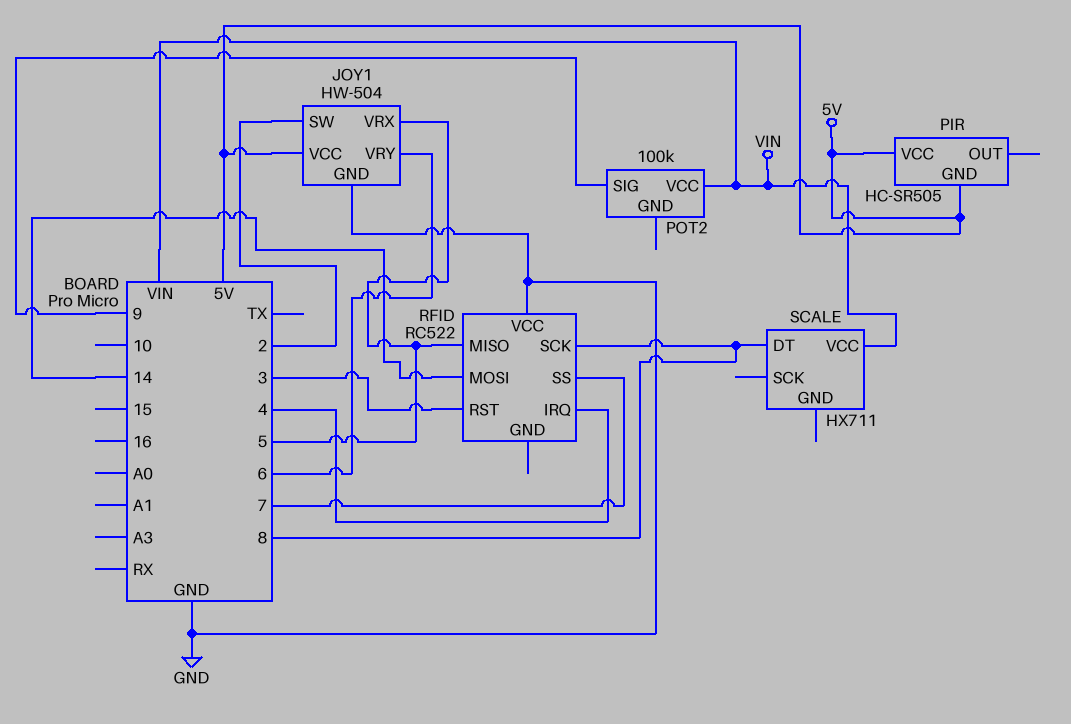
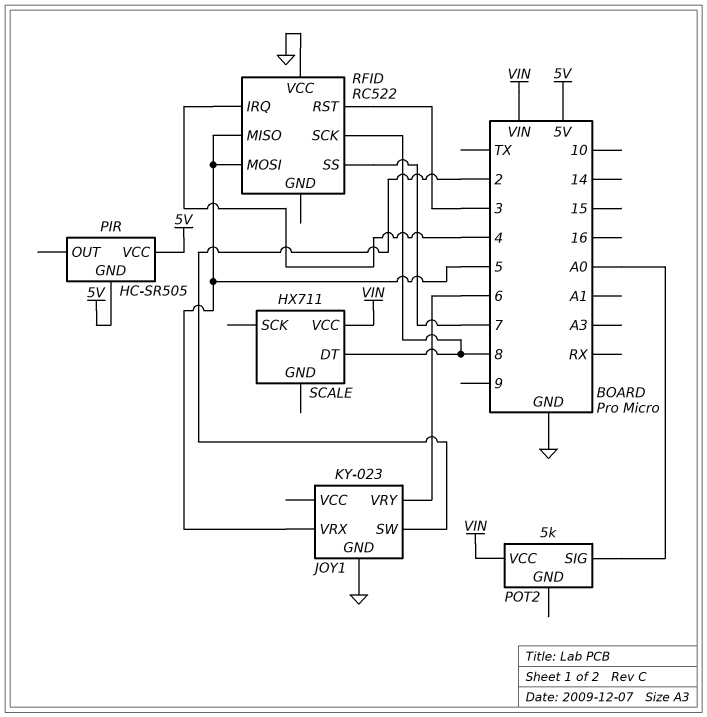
JOY1: HW-504 -> KY-023
JOY1 pin VCC: 5V -> none
POT2: 100k -> 5k
POT2 pin SIG: 9 -> A0
RFID pin MOSI: 14 -> 5

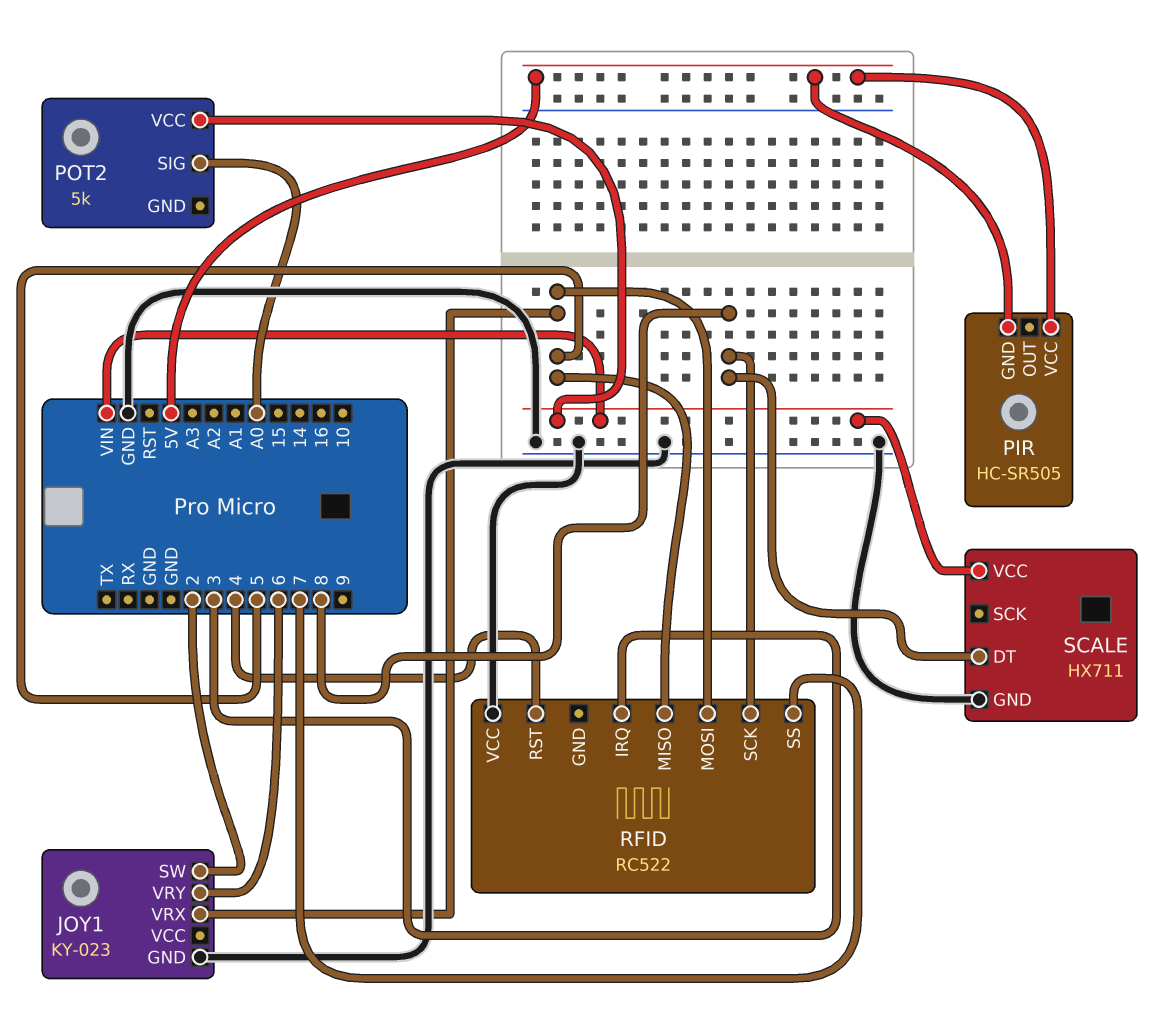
RFID pin IRQ: 4 -> 3
RFID pin RST: 3 -> 4
SCALE pin GND: none -> GND

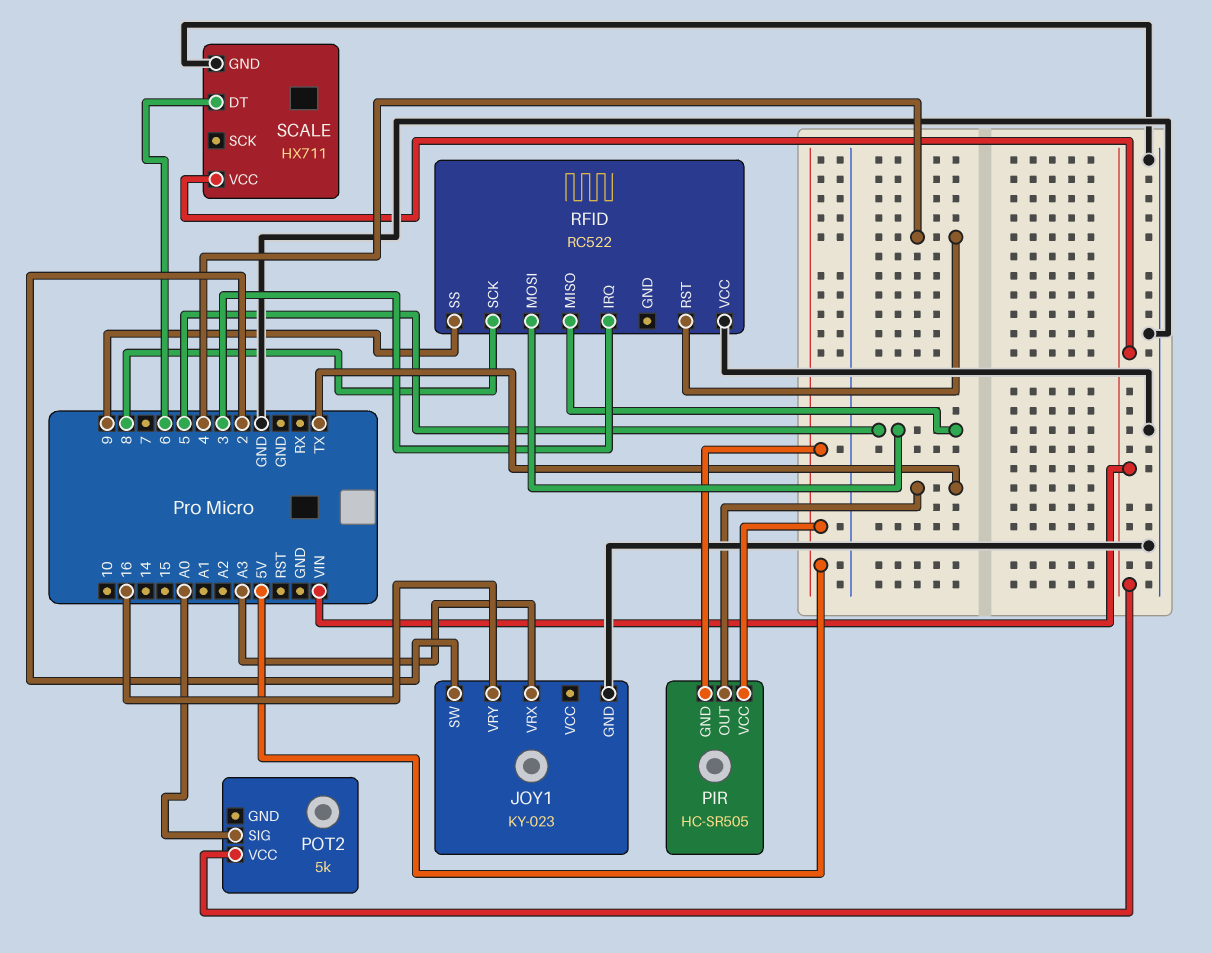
JOY1 pin VRX: 5 -> A3
JOY1 pin VRY: 6 -> 16
PIR pin OUT: none -> TX
RFID pin SS: 7 -> 9
SCALE pin DT: 8 -> 6

